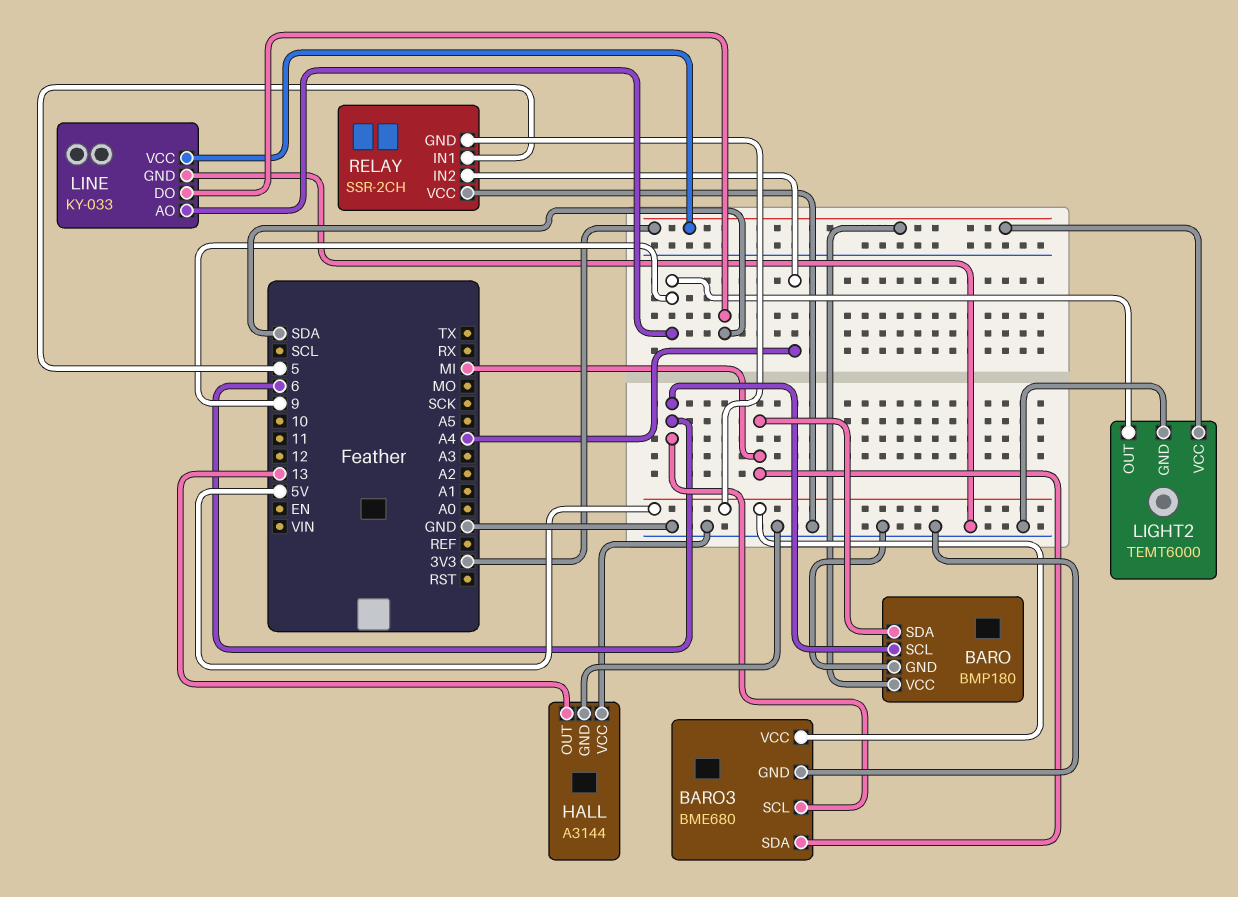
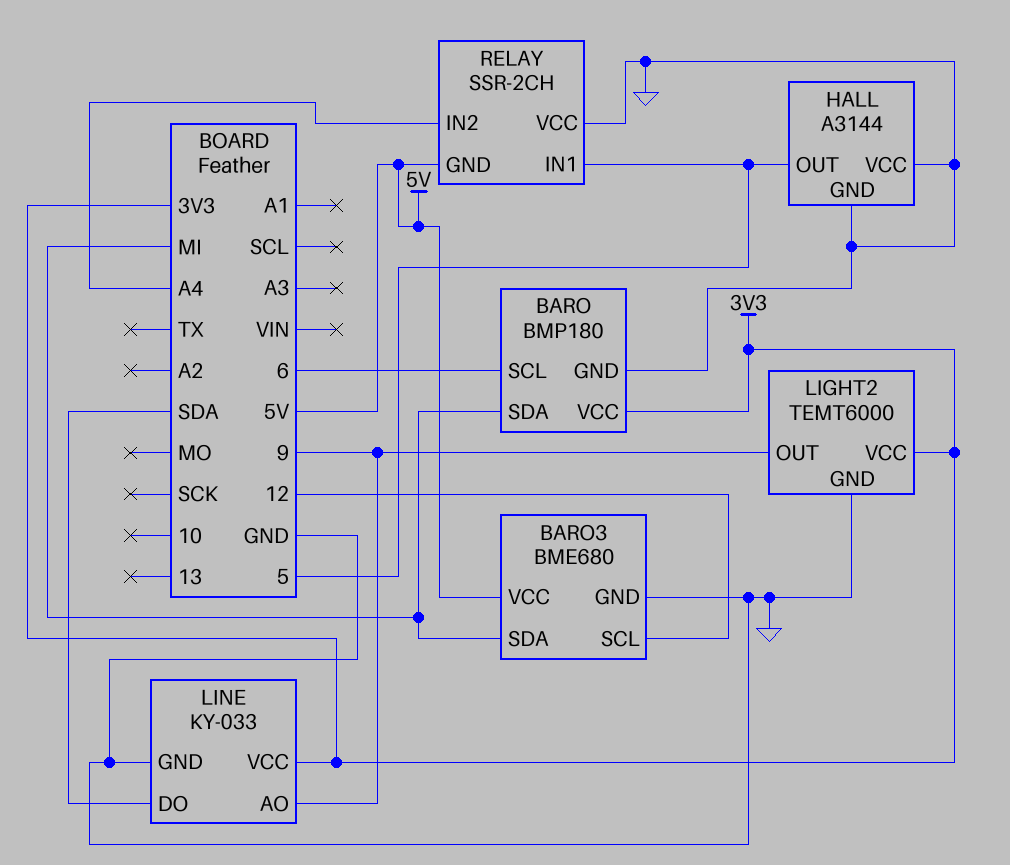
BARO3 pin SCL: 6 -> 12
HALL pin OUT: 13 -> 5

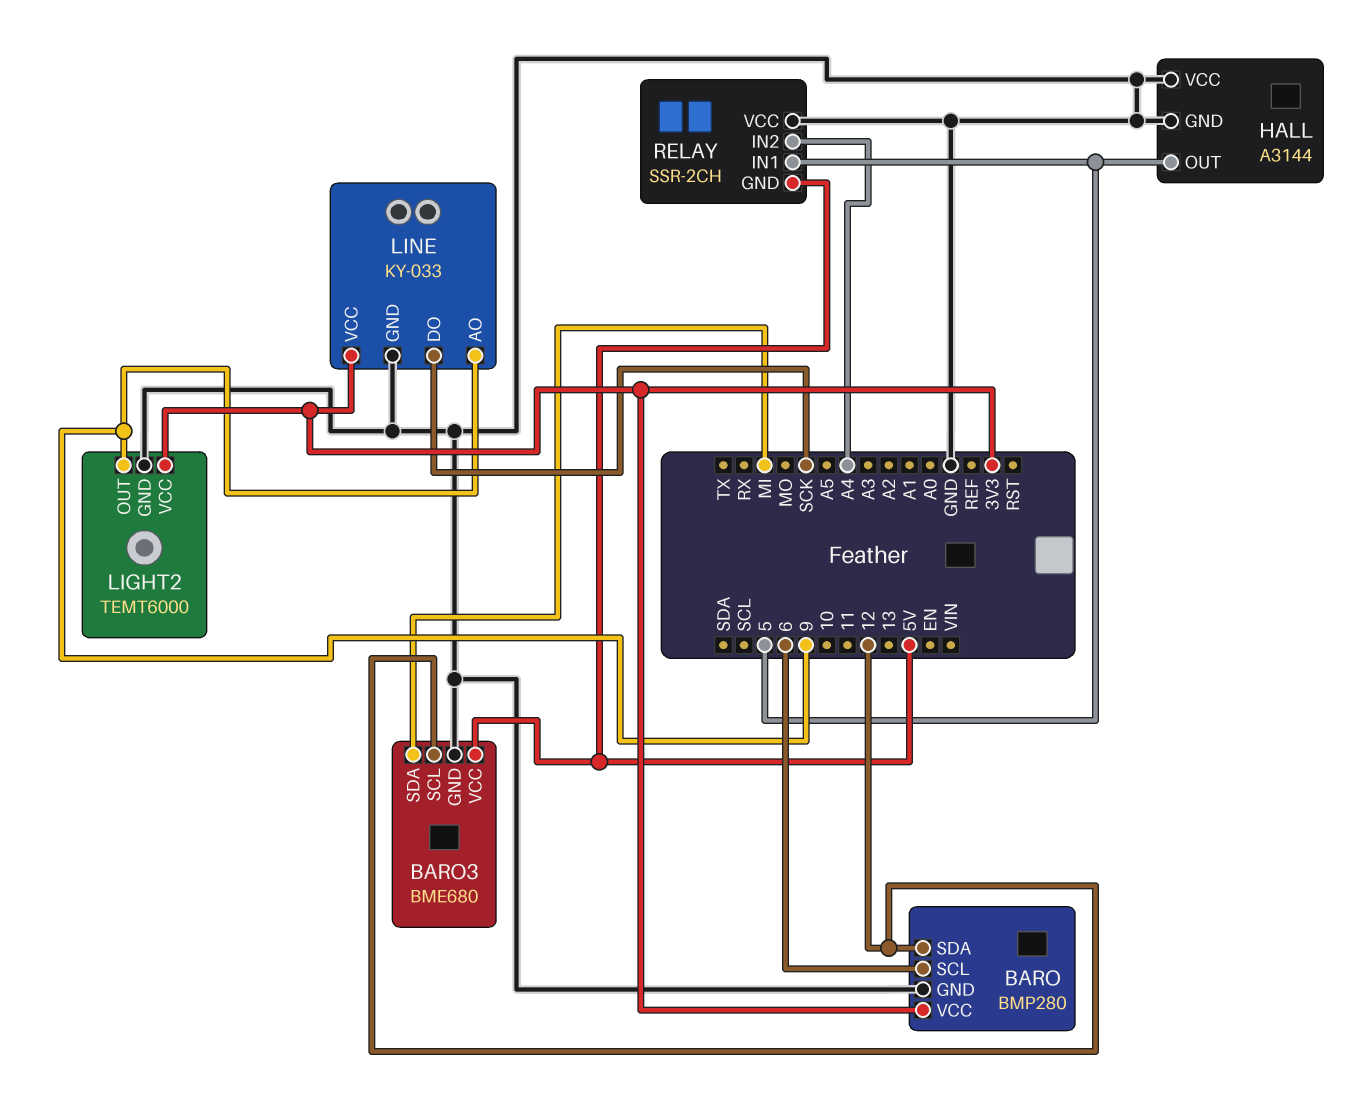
BARO: BMP180 -> BMP280
BARO pin SDA: MI -> 12
LINE pin DO: SDA -> SCK

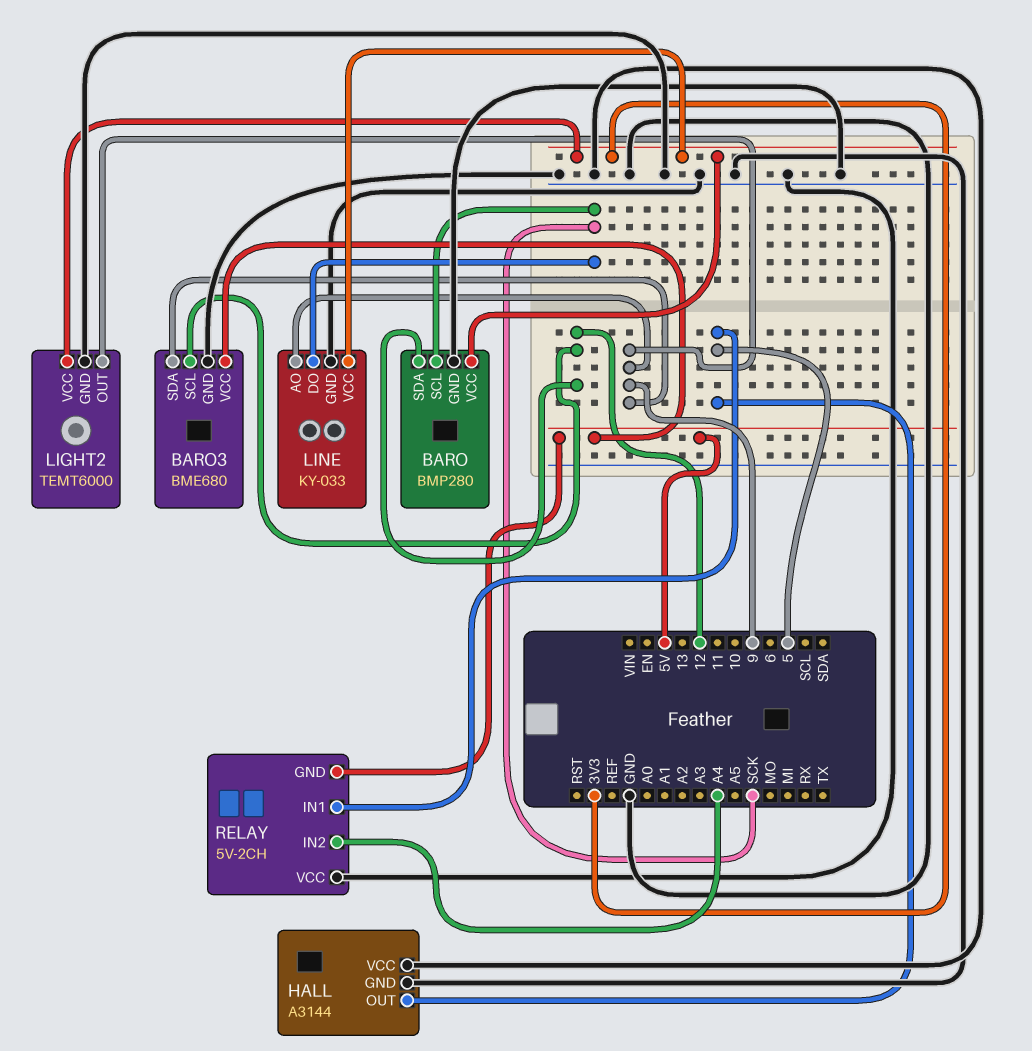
BARO pin SCL: 6 -> SCK
BARO3 pin SDA: MI -> 9
RELAY: SSR-2CH -> 5V-2CH

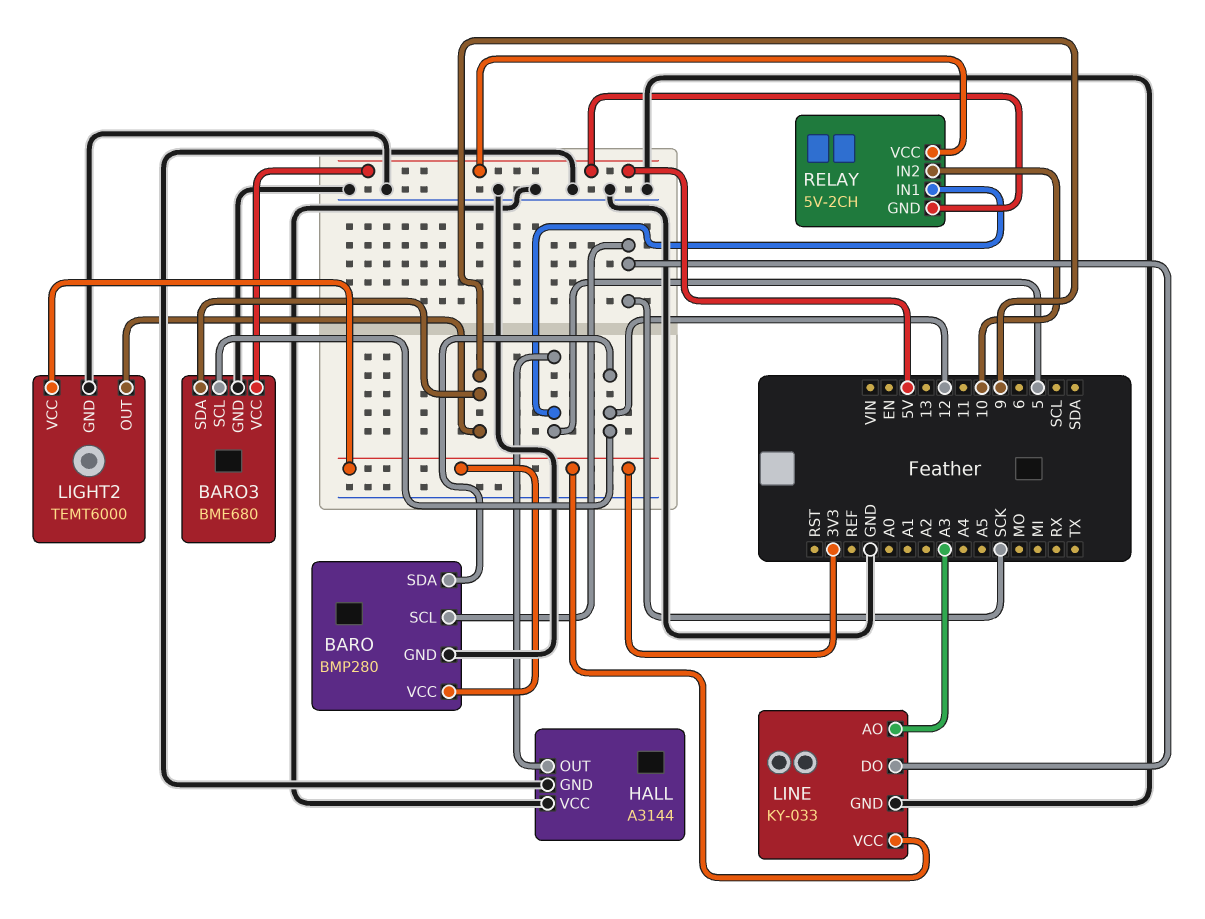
LINE pin AO: 9 -> A3
RELAY pin IN2: A4 -> 10
RELAY pin VCC: GND -> 5V

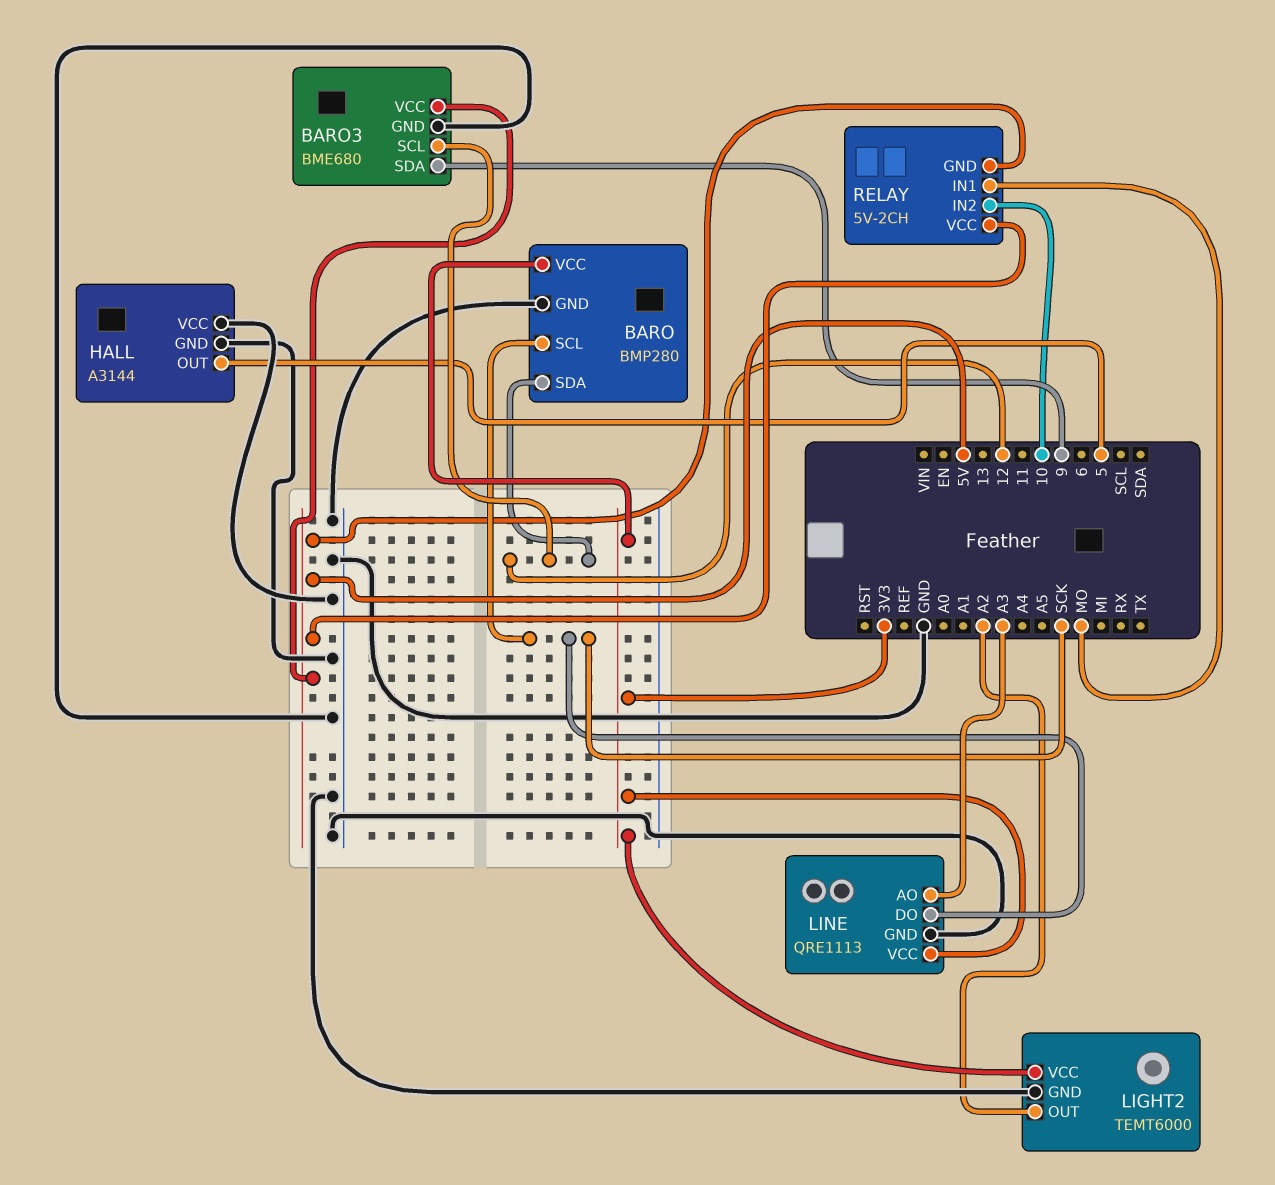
LIGHT2 pin OUT: 9 -> A2
LINE: KY-033 -> QRE1113
RELAY pin IN1: 5 -> MO

